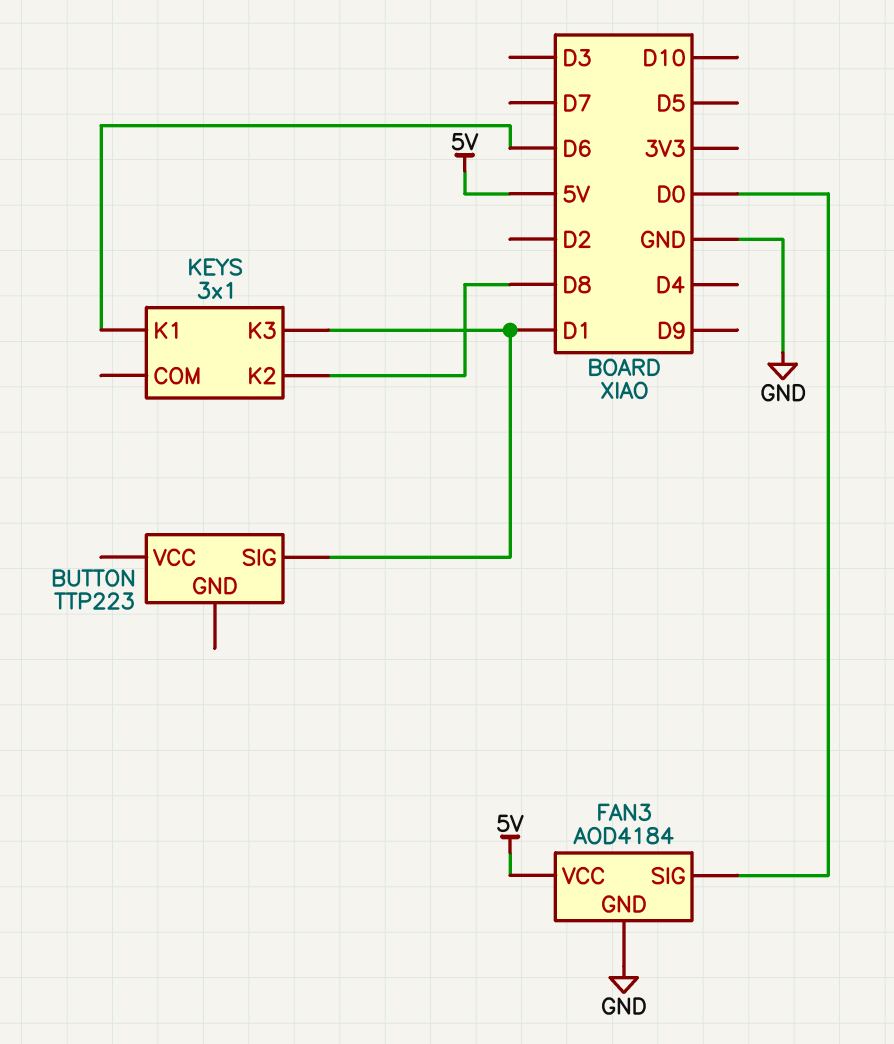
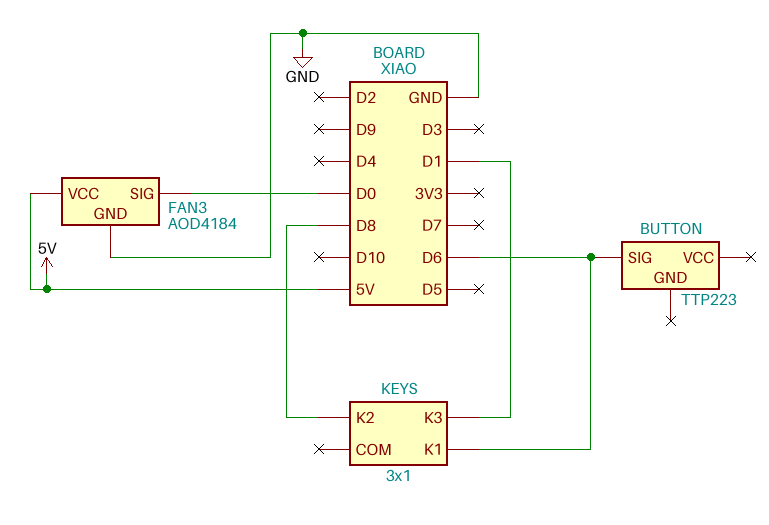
BUTTON pin SIG: D1 -> D6

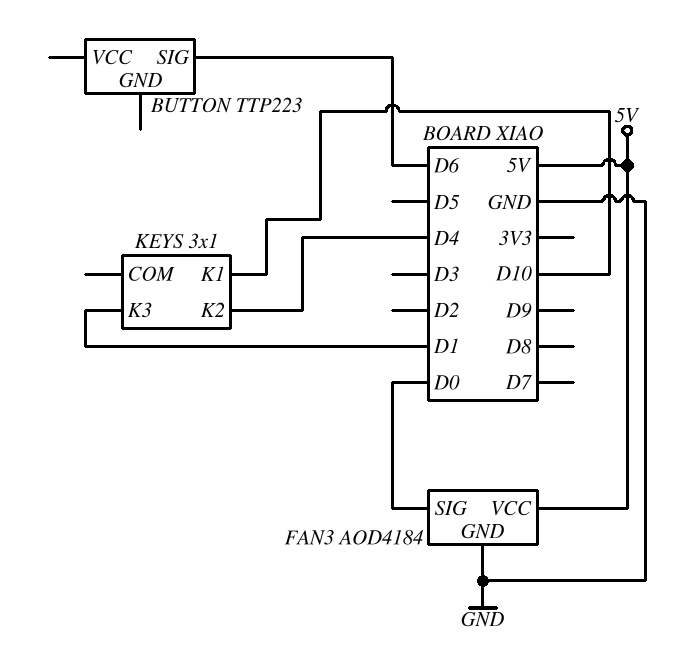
KEYS pin K1: D6 -> D10
KEYS pin K2: D8 -> D4

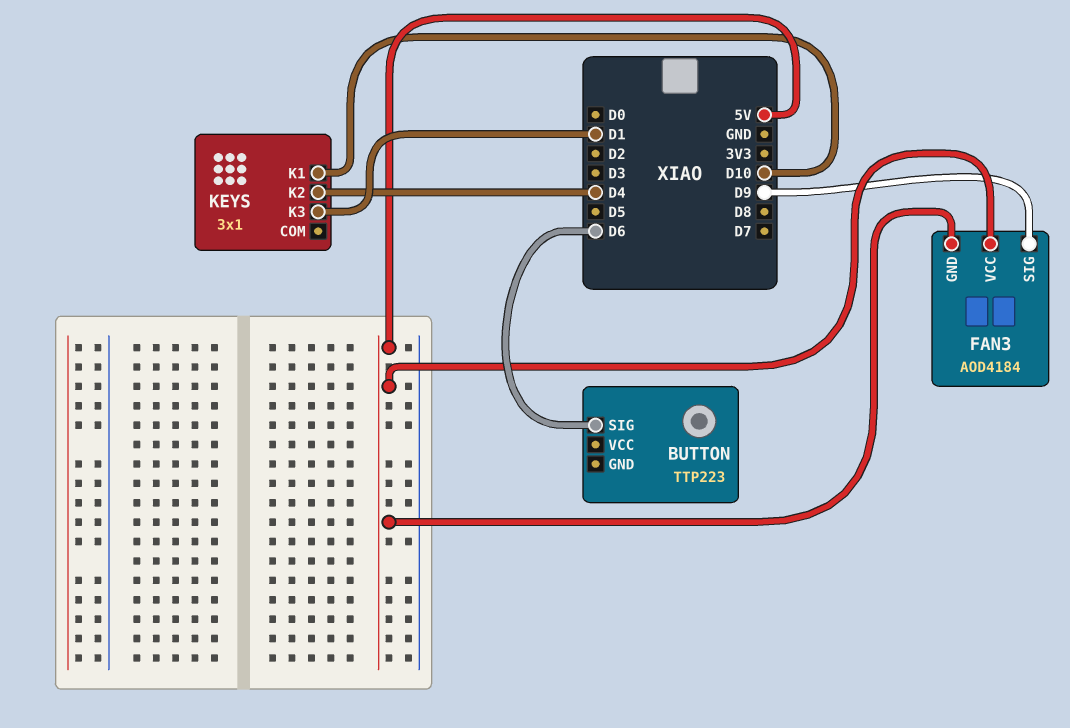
FAN3 pin GND: GND -> 5V
FAN3 pin SIG: D0 -> D9

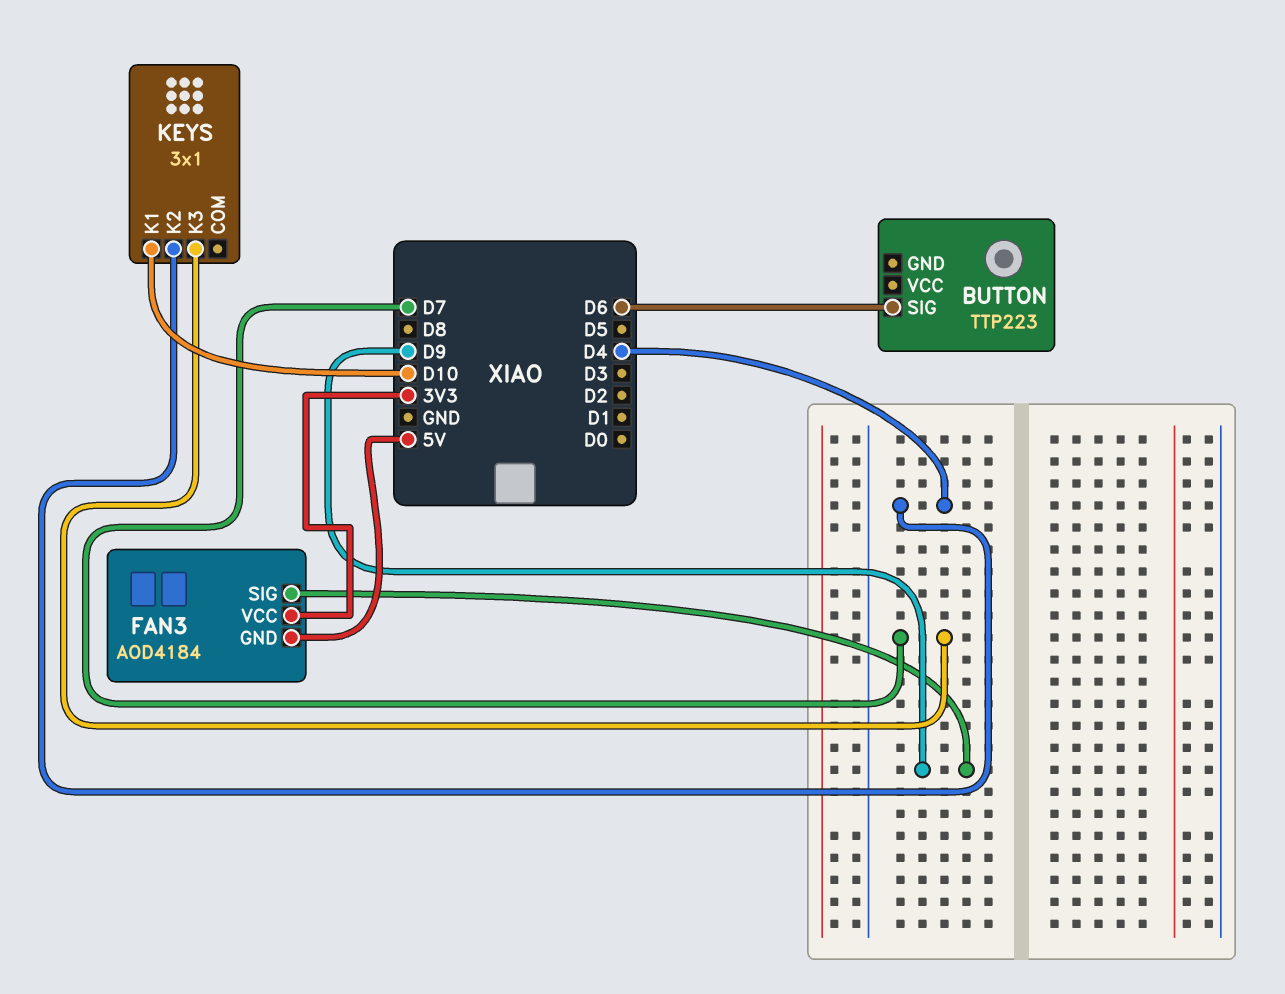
FAN3 pin VCC: 5V -> 3V3
KEYS pin K3: D1 -> D7

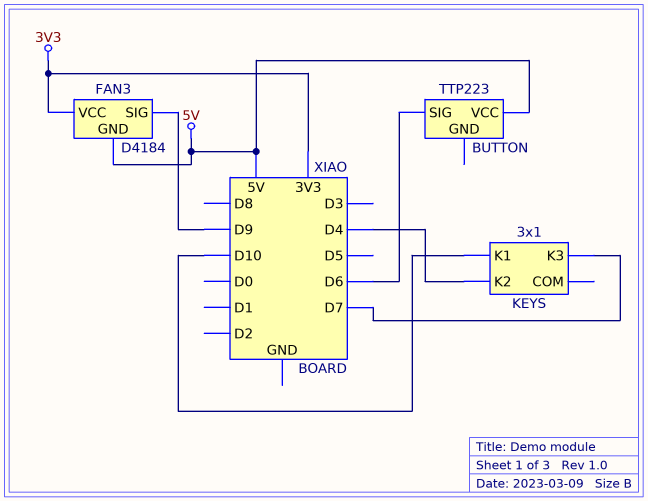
BUTTON pin VCC: none -> 5V
FAN3: AOD4184 -> D4184

